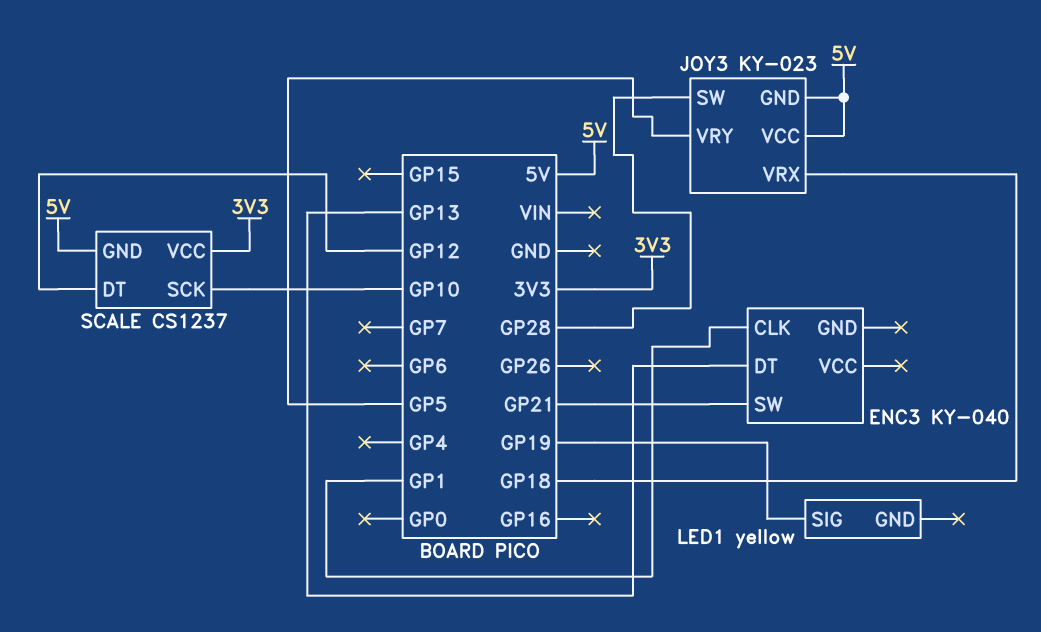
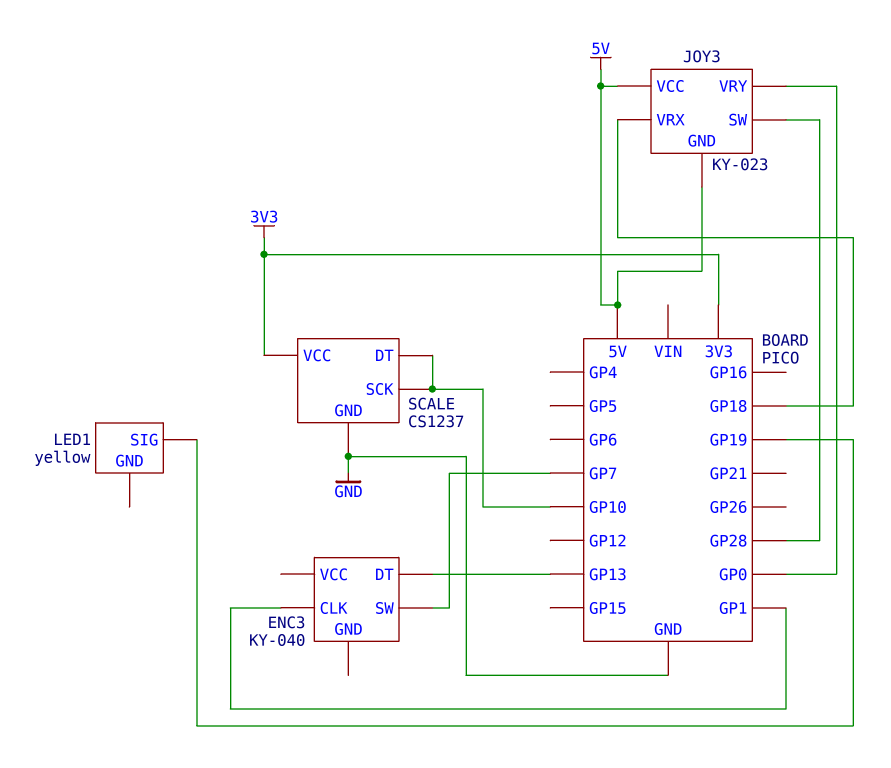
ENC3 pin SW: GP21 -> GP7
JOY3 pin VRY: GP5 -> GP0
SCALE pin DT: GP12 -> GP10
SCALE pin GND: 5V -> GND

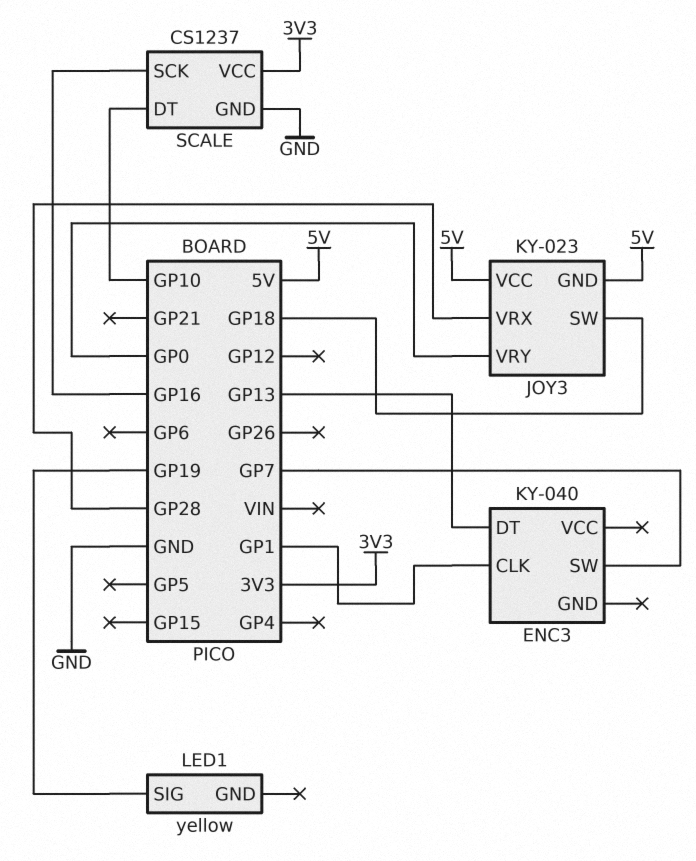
JOY3 pin SW: GP28 -> GP18
JOY3 pin VRX: GP18 -> GP28
SCALE pin SCK: GP10 -> GP16

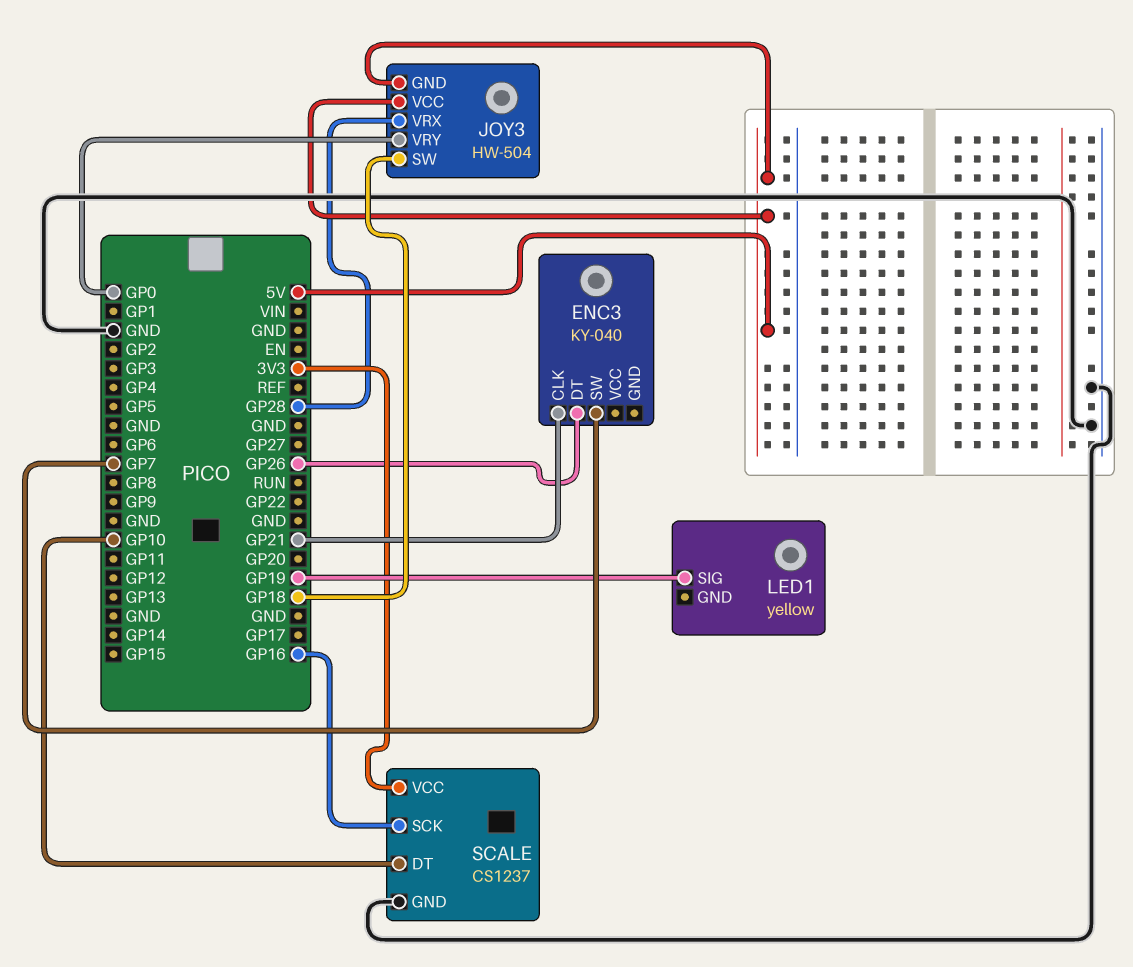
ENC3 pin CLK: GP1 -> GP21
ENC3 pin DT: GP13 -> GP26
JOY3: KY-023 -> HW-504

